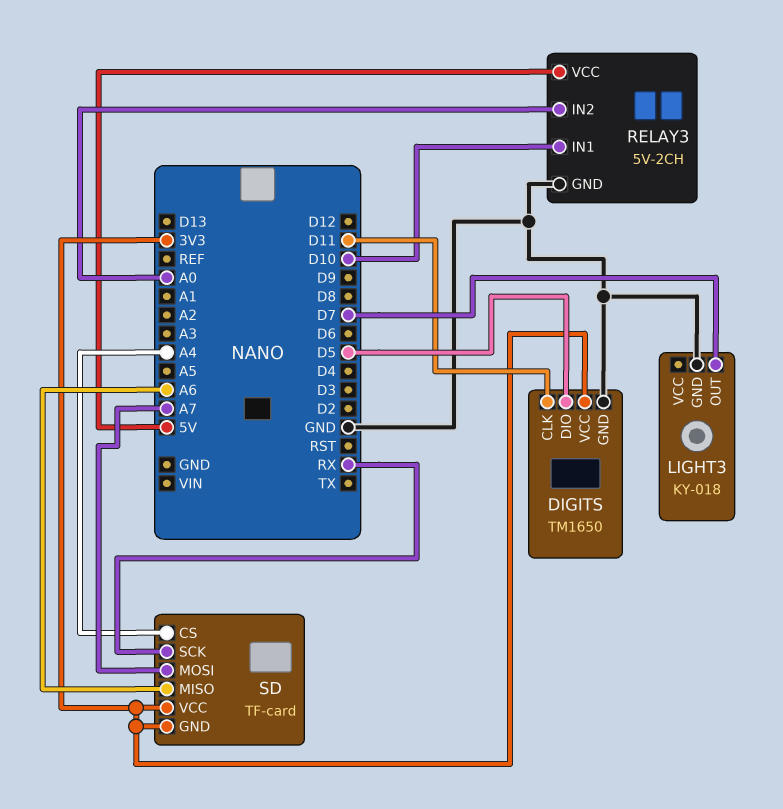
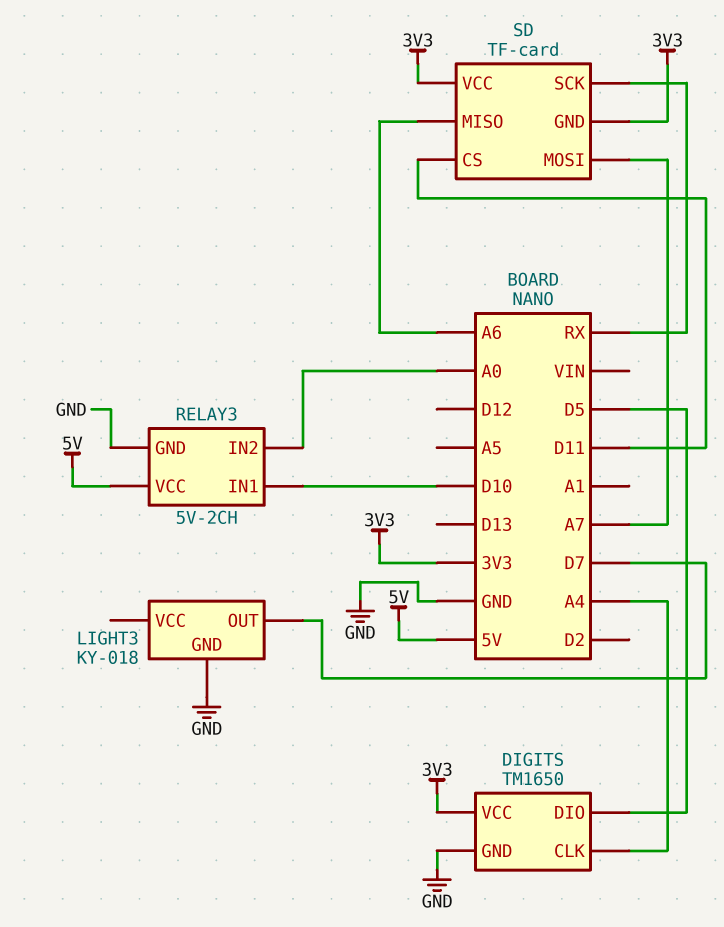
DIGITS pin CLK: D11 -> A4
SD pin CS: A4 -> D11

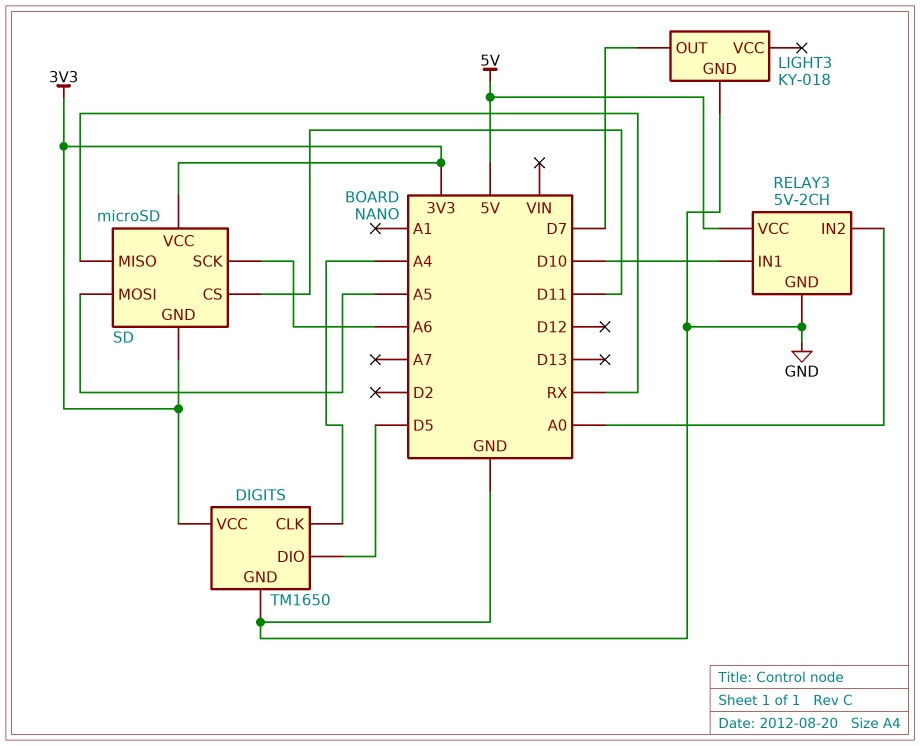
SD: TF-card -> microSD
SD pin MISO: A6 -> RX
SD pin MOSI: A7 -> A5
SD pin SCK: RX -> A6

